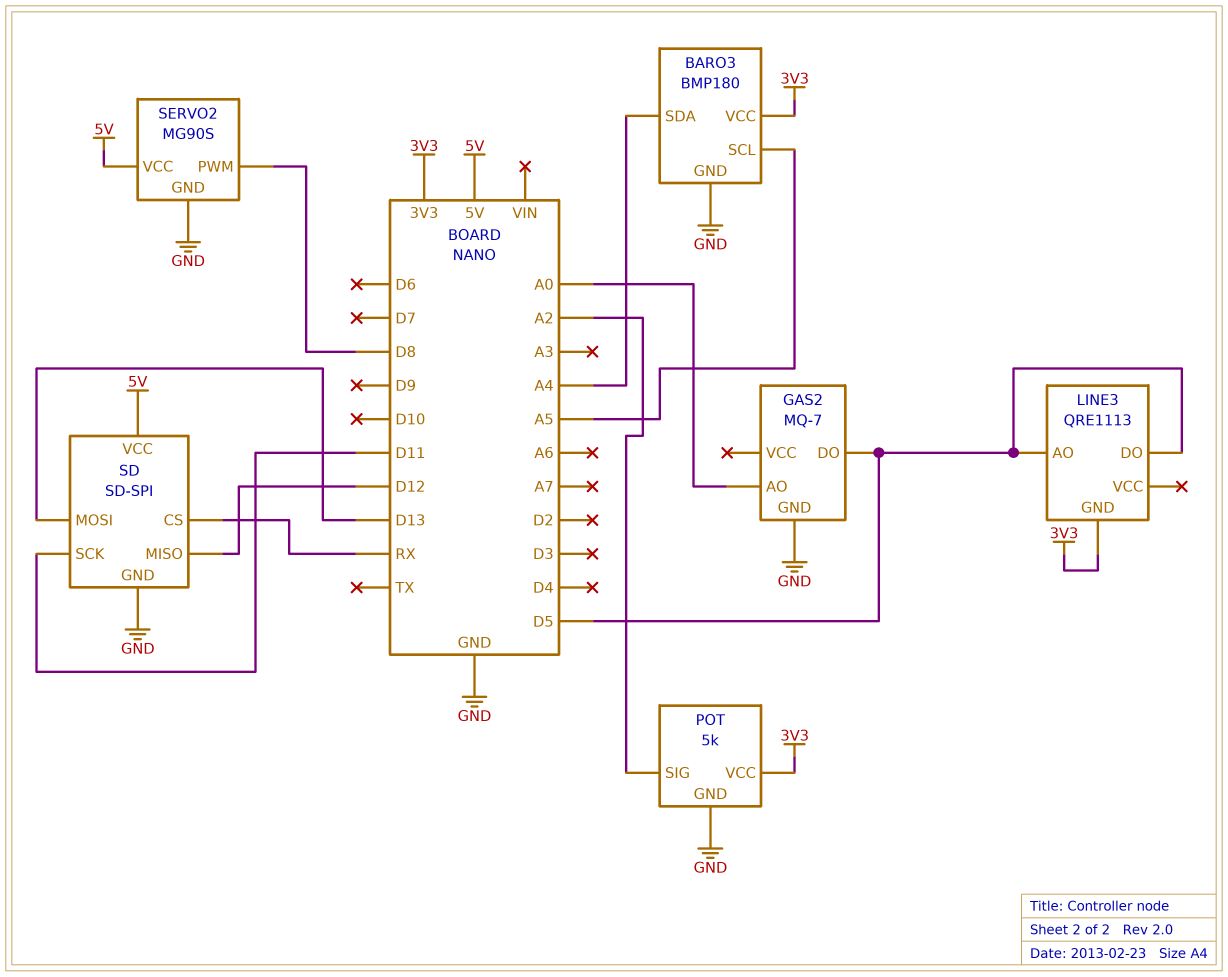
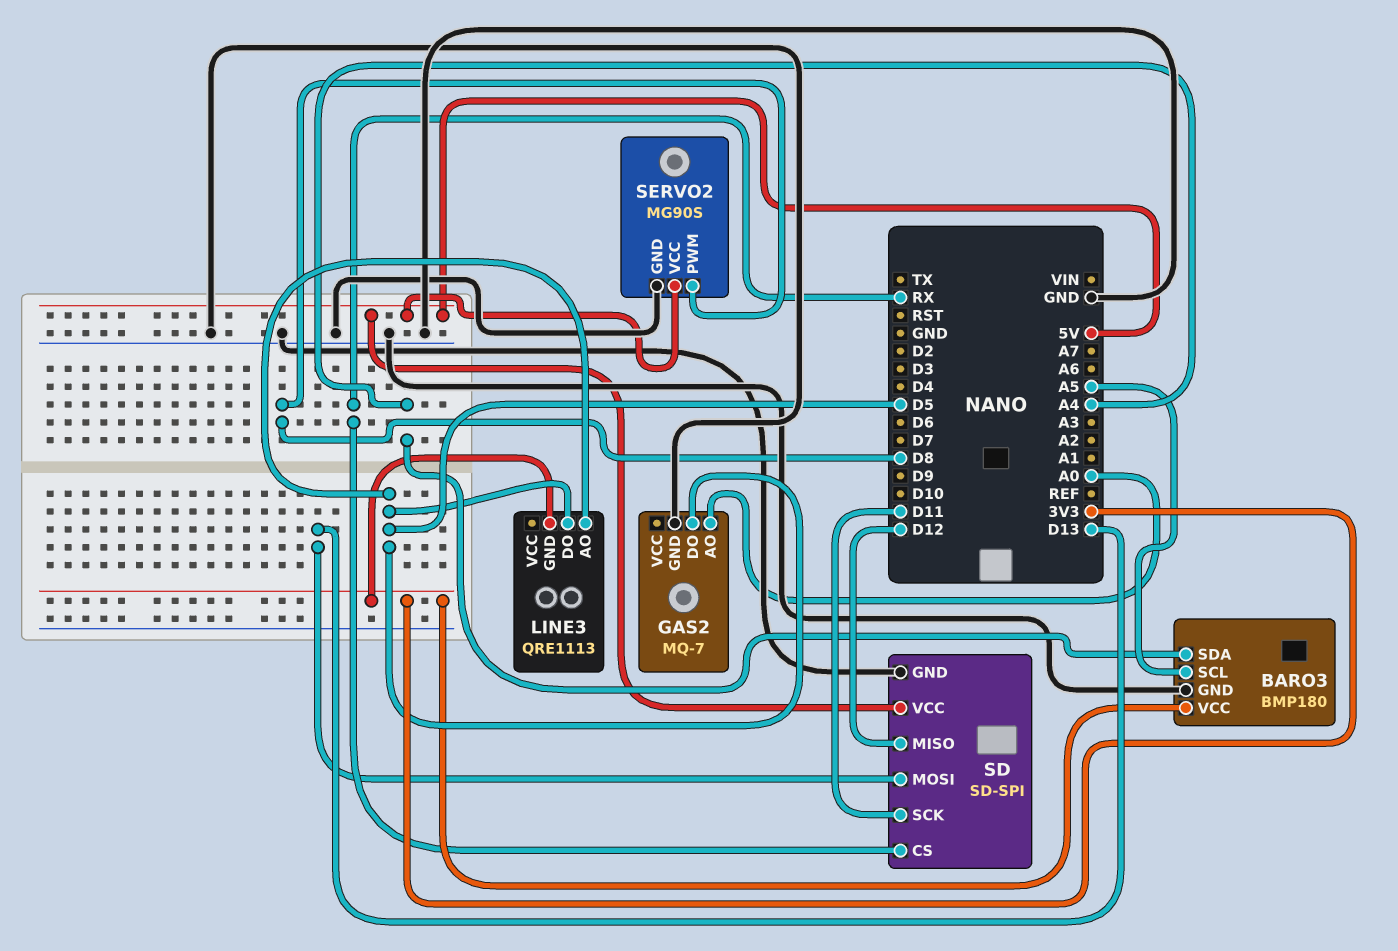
POT: 5k -> none
POT pin GND: GND -> none
POT pin SIG: A2 -> none
POT pin VCC: 3V3 -> none

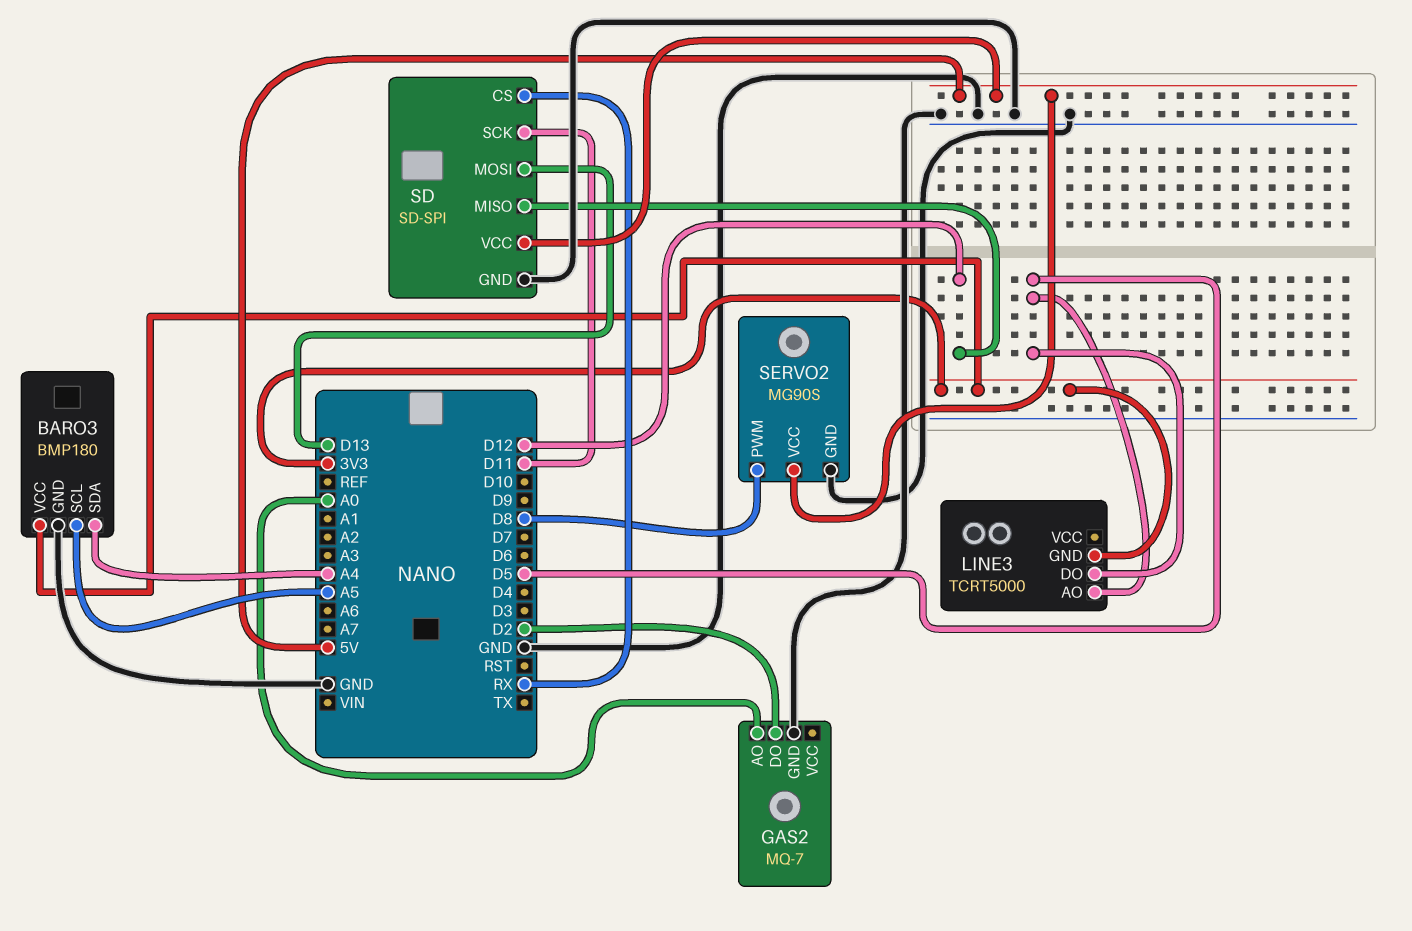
GAS2 pin DO: D5 -> D2
LINE3: QRE1113 -> TCRT5000

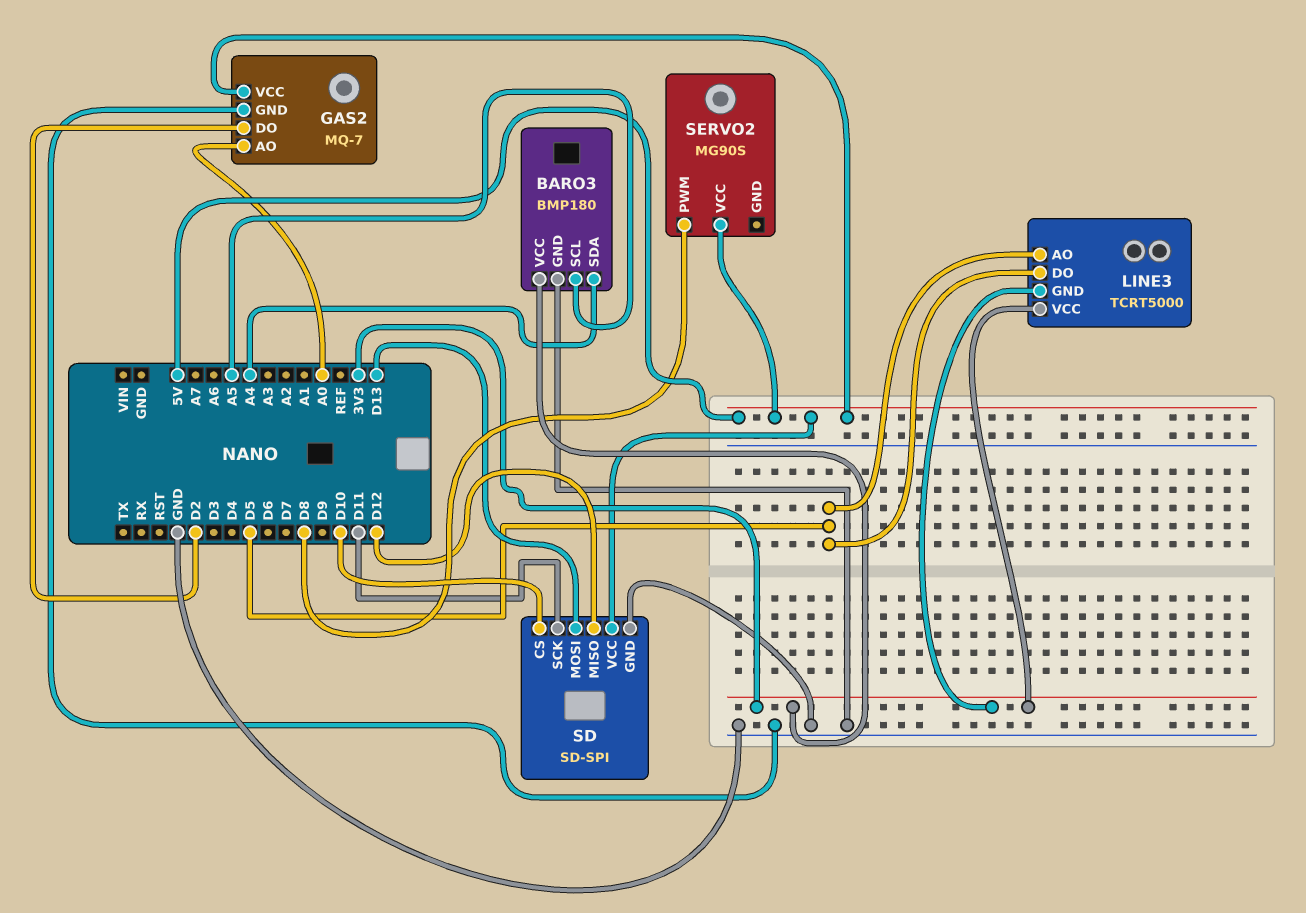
GAS2 pin VCC: none -> 5V
LINE3 pin VCC: none -> 3V3
SD pin CS: RX -> D10
SERVO2 pin GND: GND -> none

